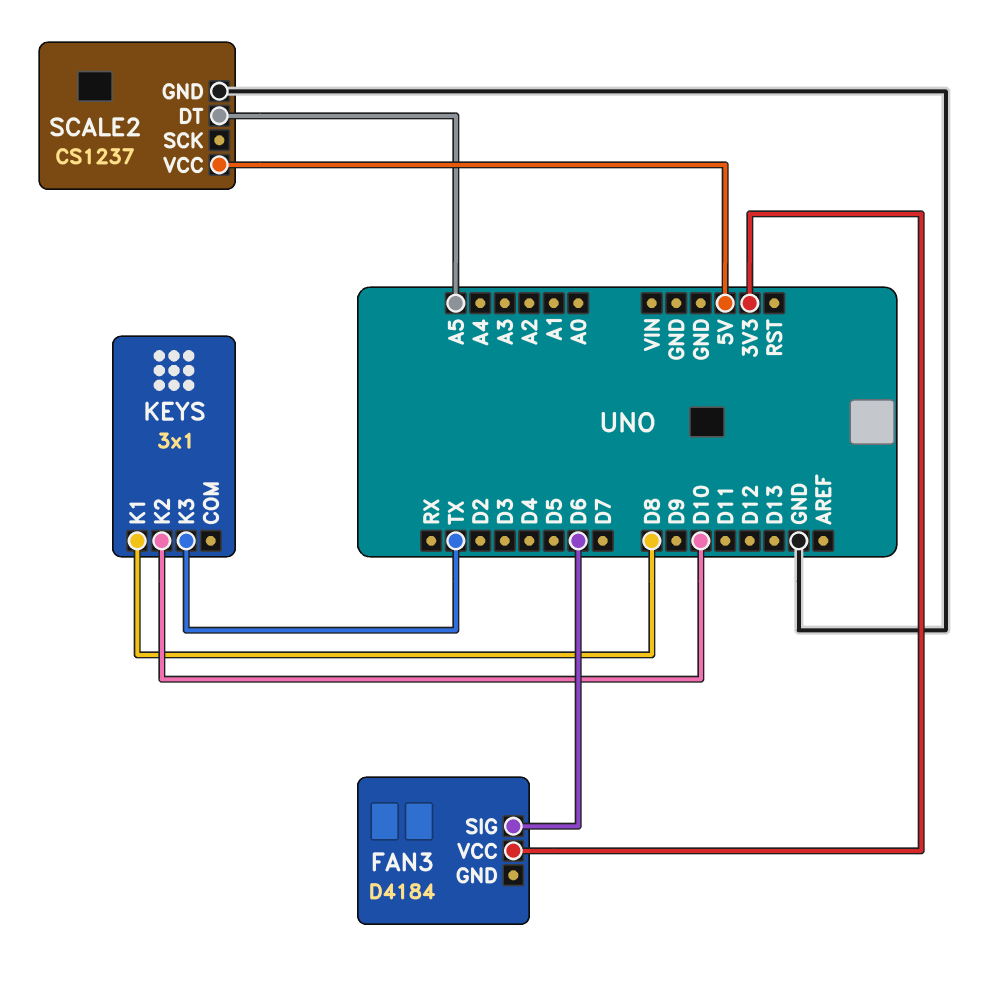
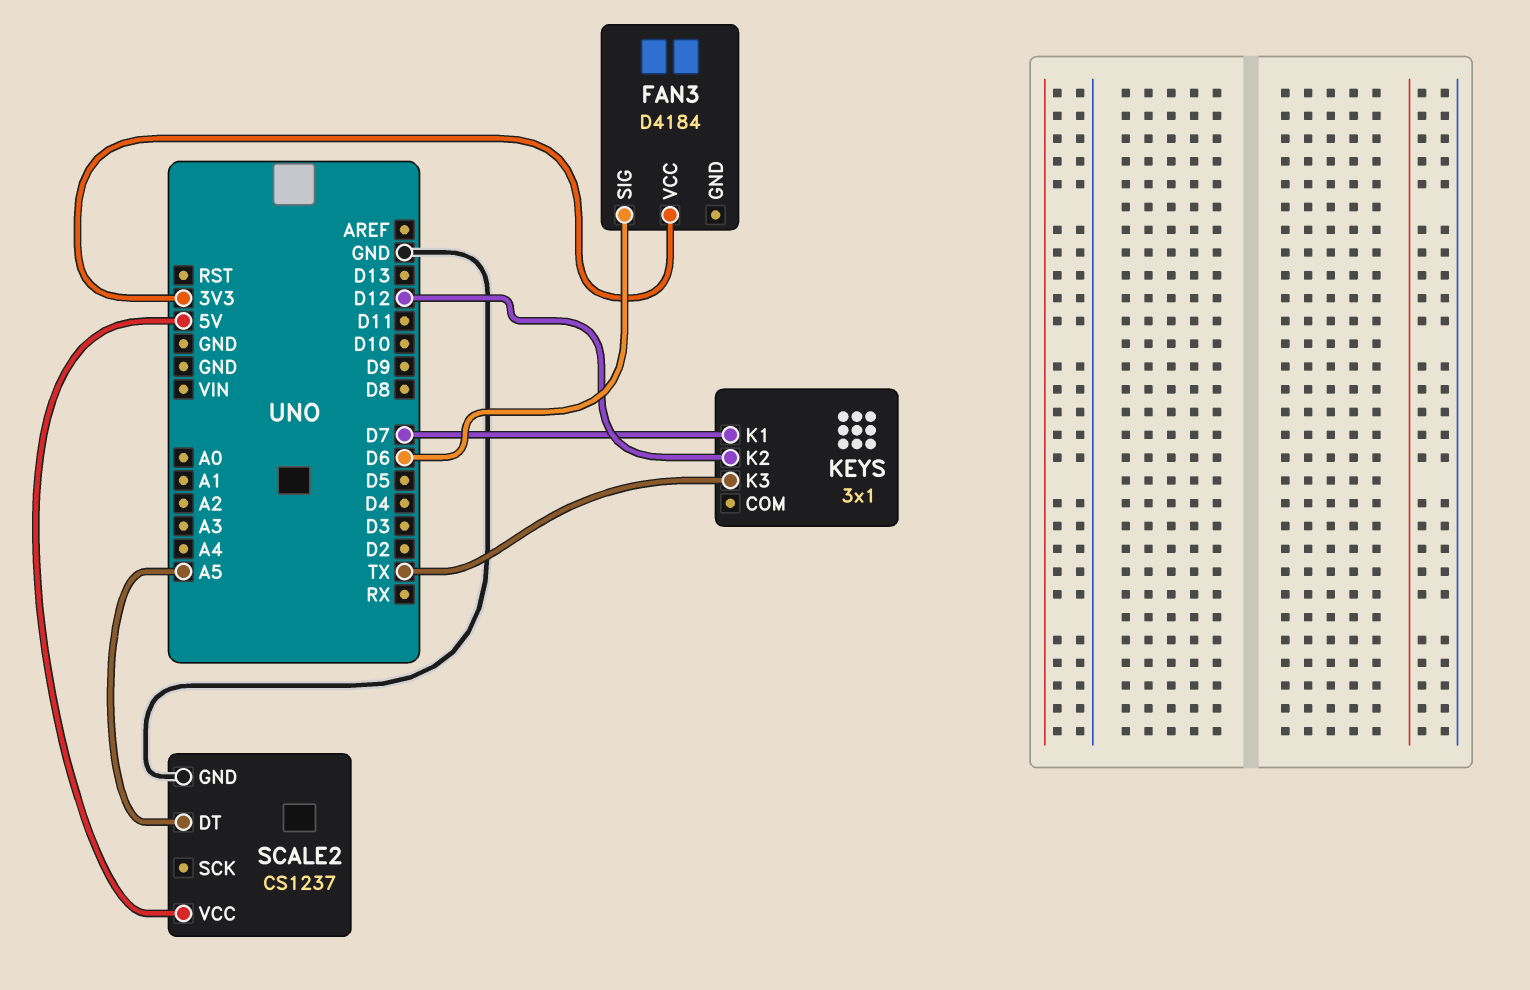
KEYS pin K1: D8 -> D7
KEYS pin K2: D10 -> D12

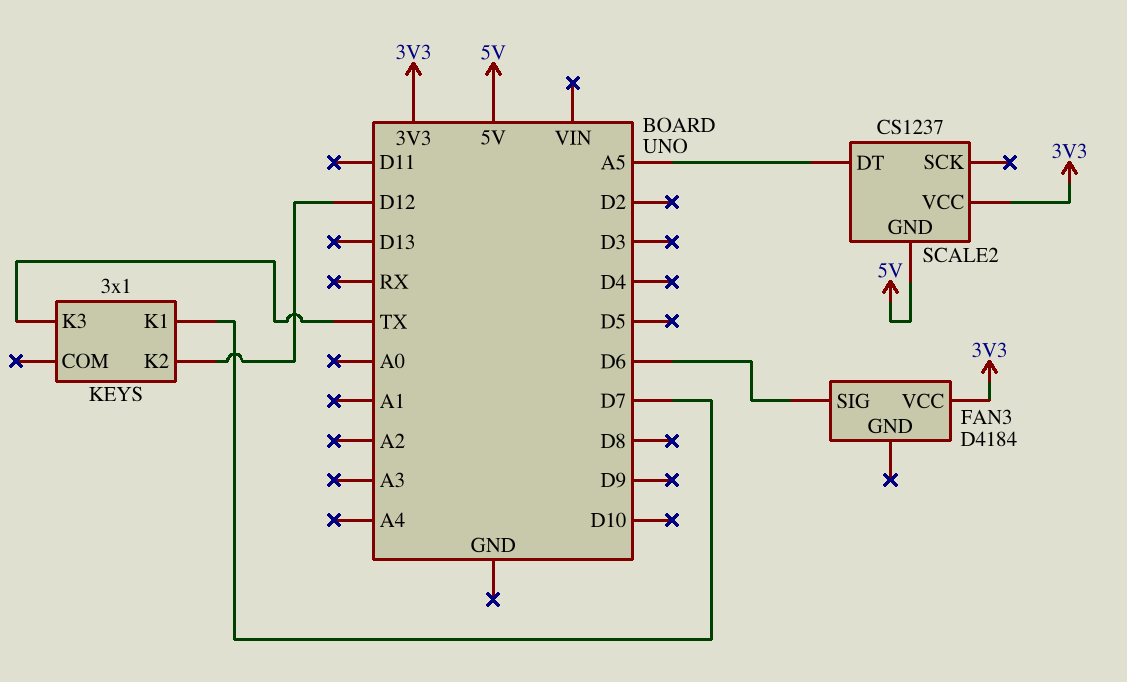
SCALE2 pin GND: GND -> 5V
SCALE2 pin VCC: 5V -> 3V3

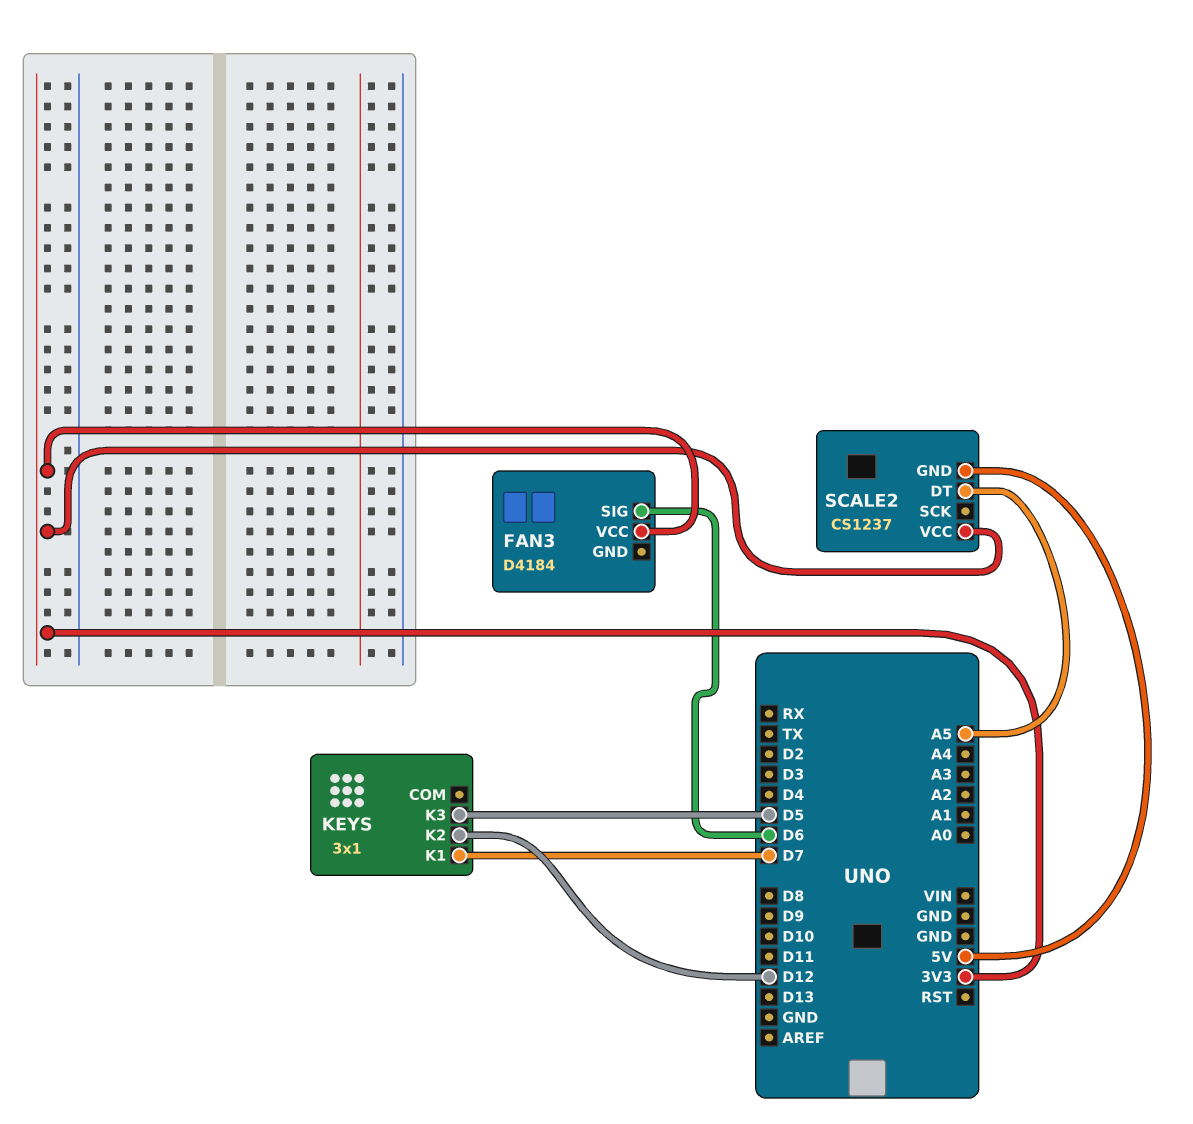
KEYS pin K3: TX -> D5

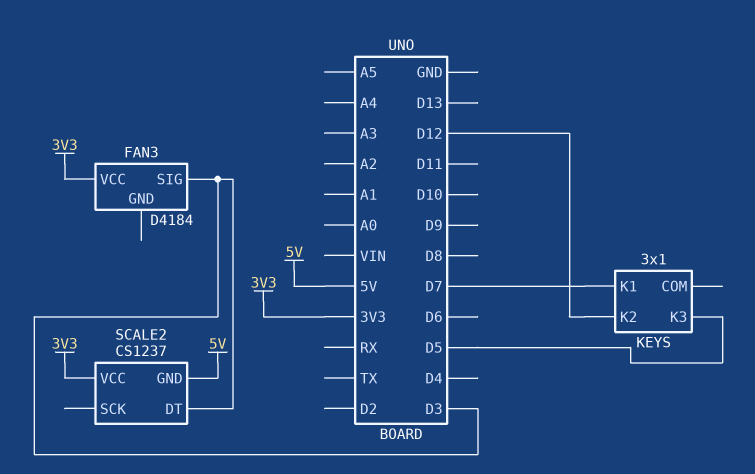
FAN3 pin SIG: D6 -> D3
SCALE2 pin DT: A5 -> D3

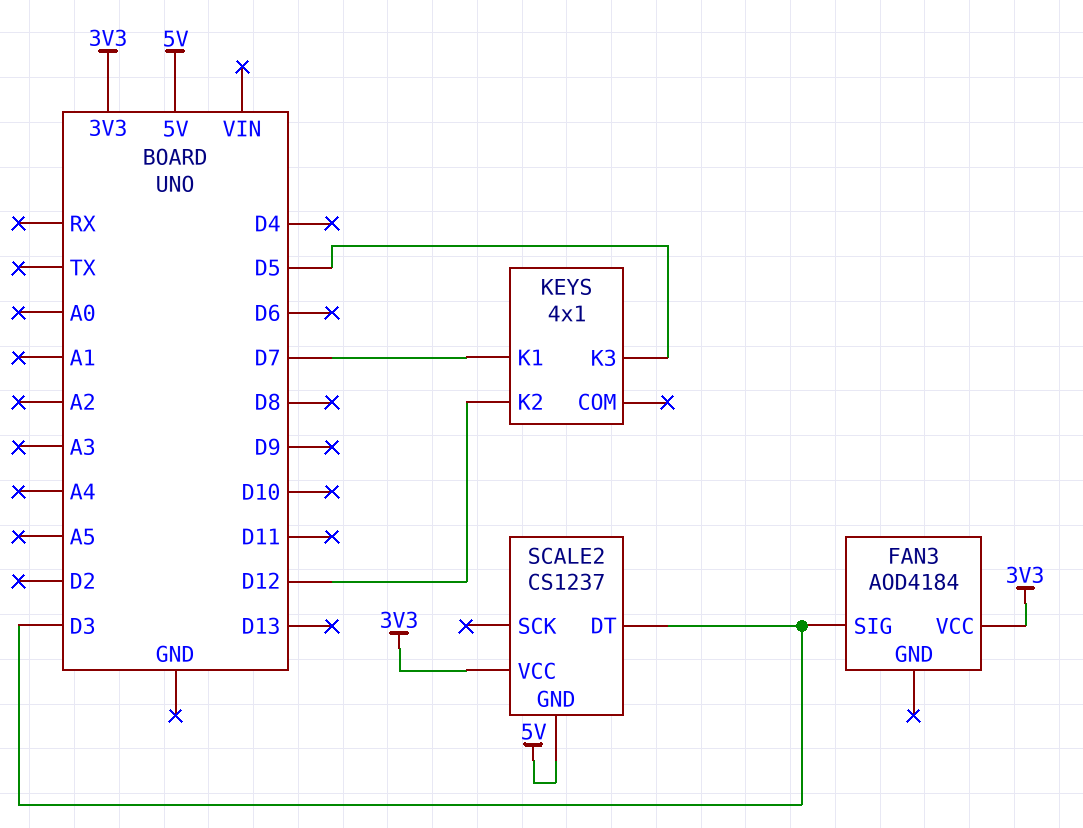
FAN3: D4184 -> AOD4184
KEYS: 3x1 -> 4x1

